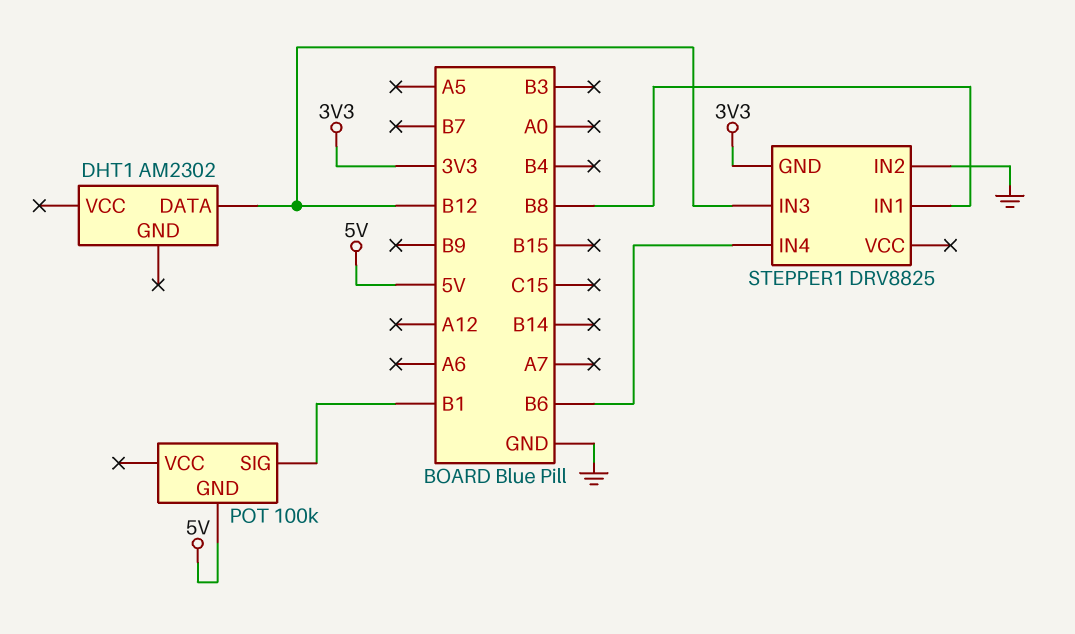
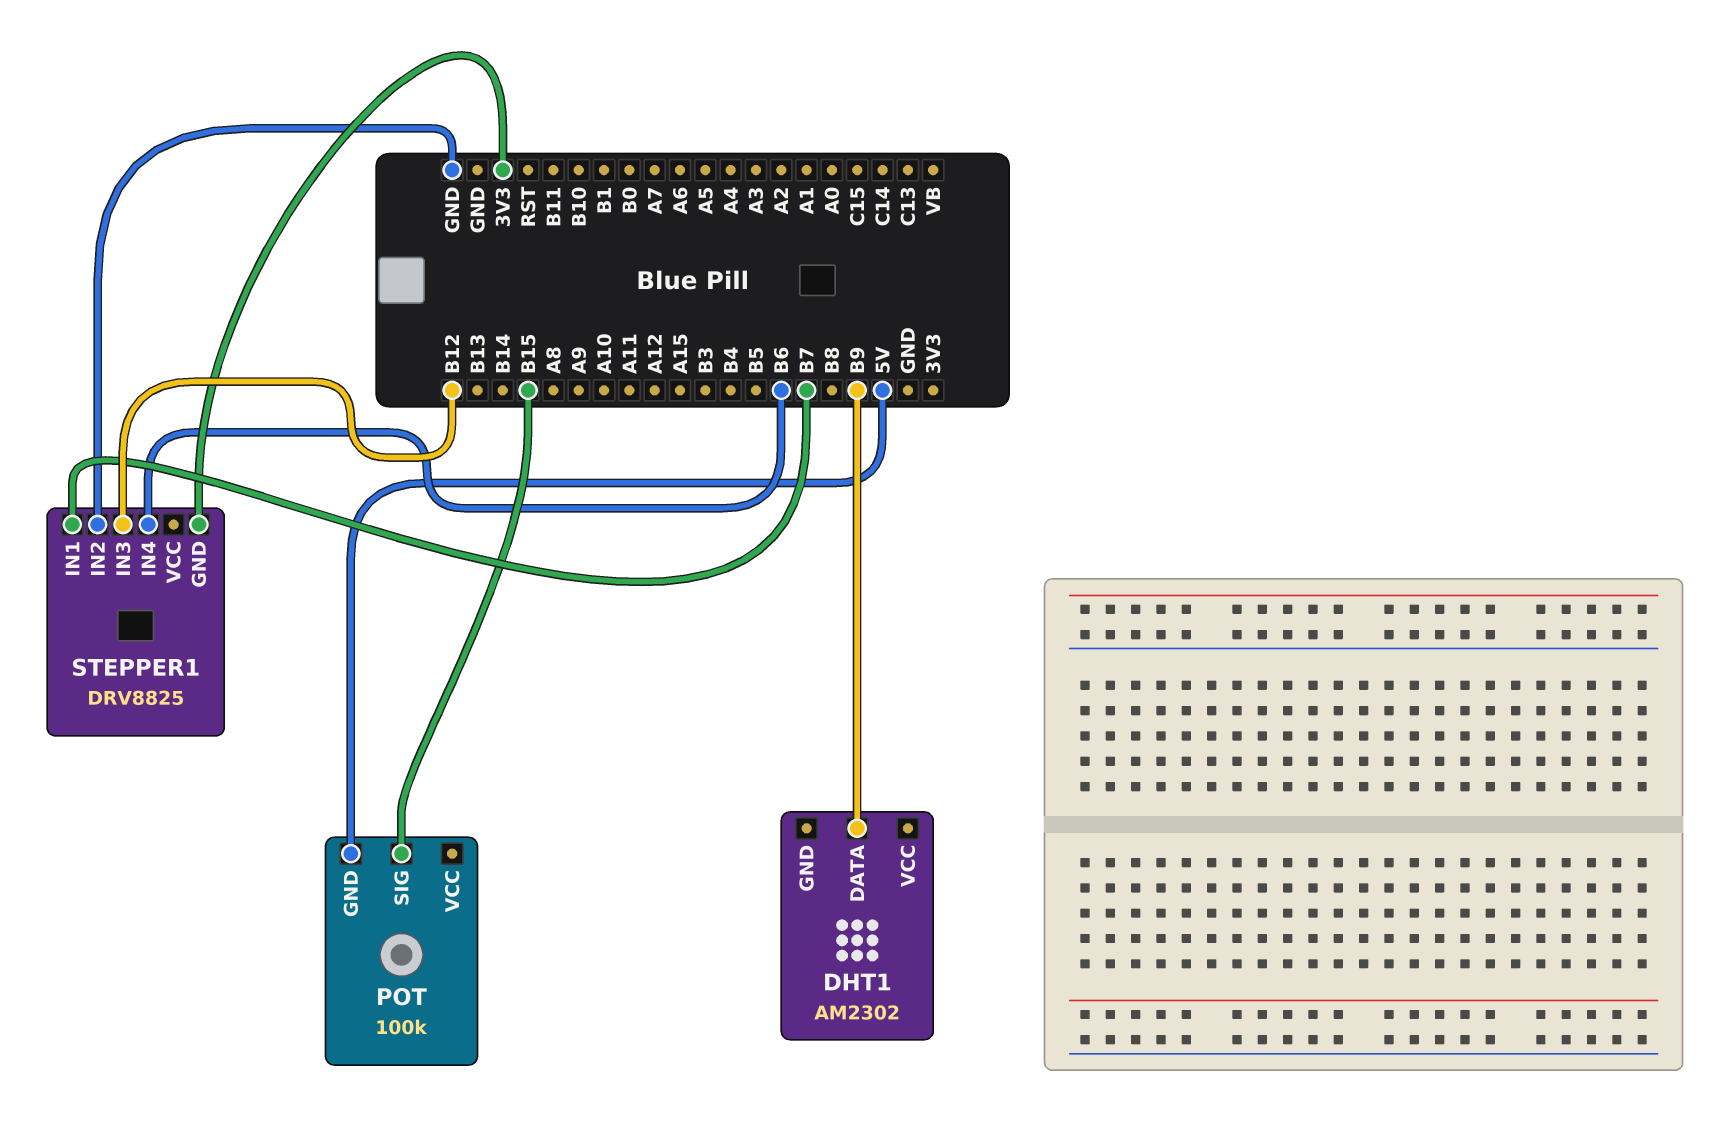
DHT1 pin DATA: B12 -> B9
POT pin SIG: B1 -> B15
STEPPER1 pin IN1: B8 -> B7

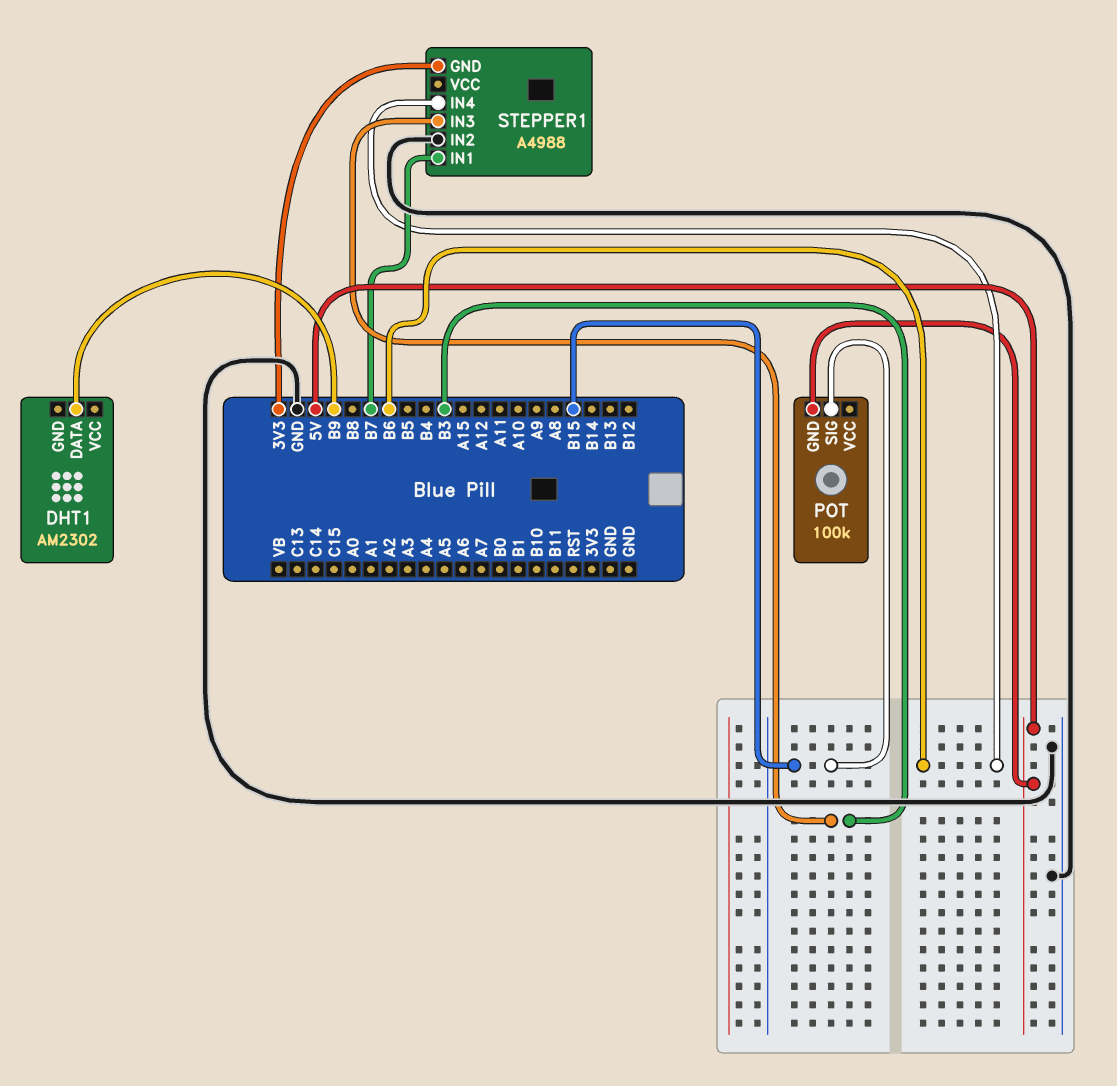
STEPPER1: DRV8825 -> A4988
STEPPER1 pin IN3: B12 -> B3

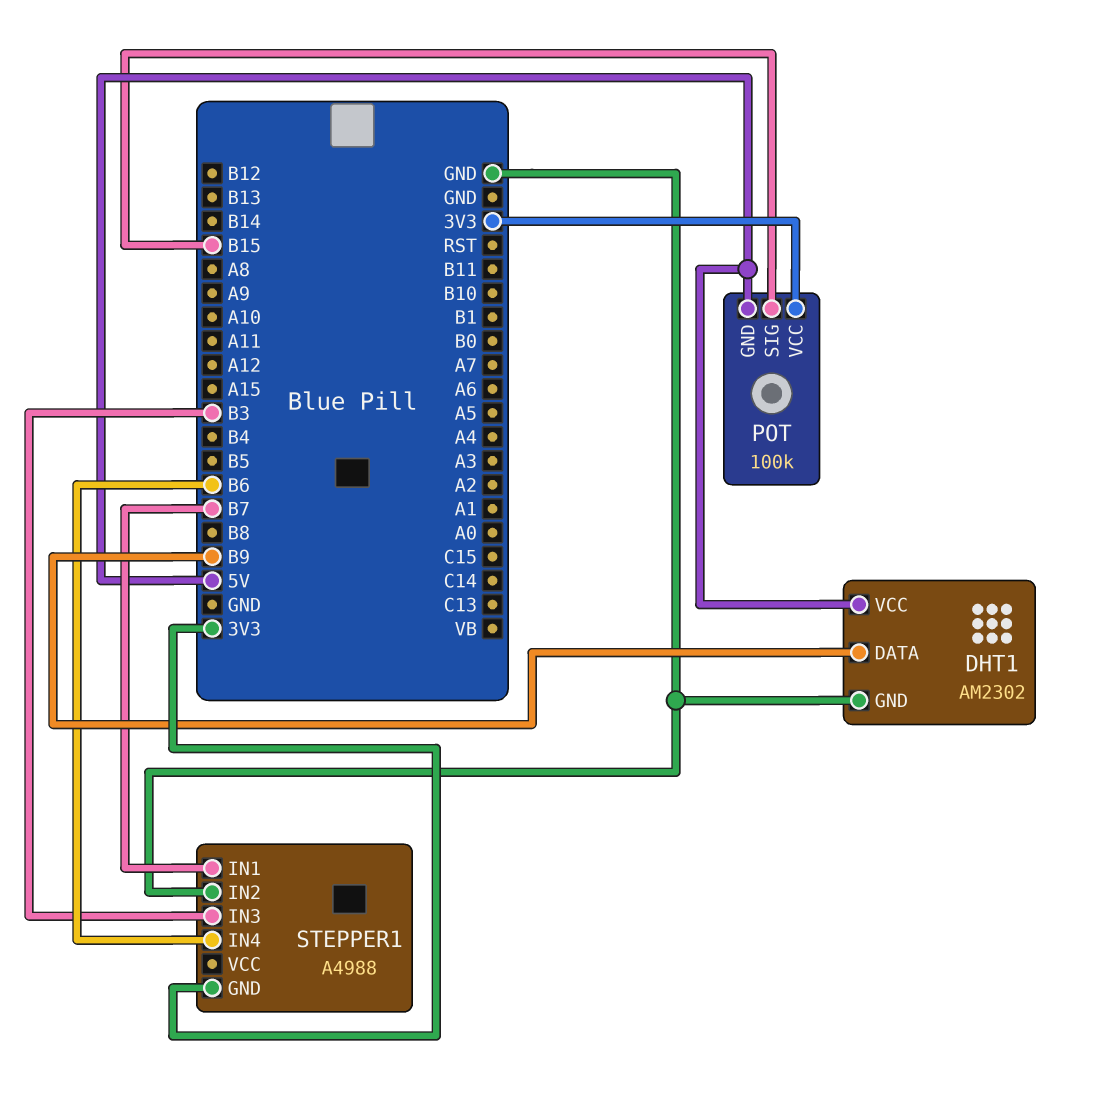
DHT1 pin GND: none -> GND
DHT1 pin VCC: none -> 5V
POT pin VCC: none -> 3V3

